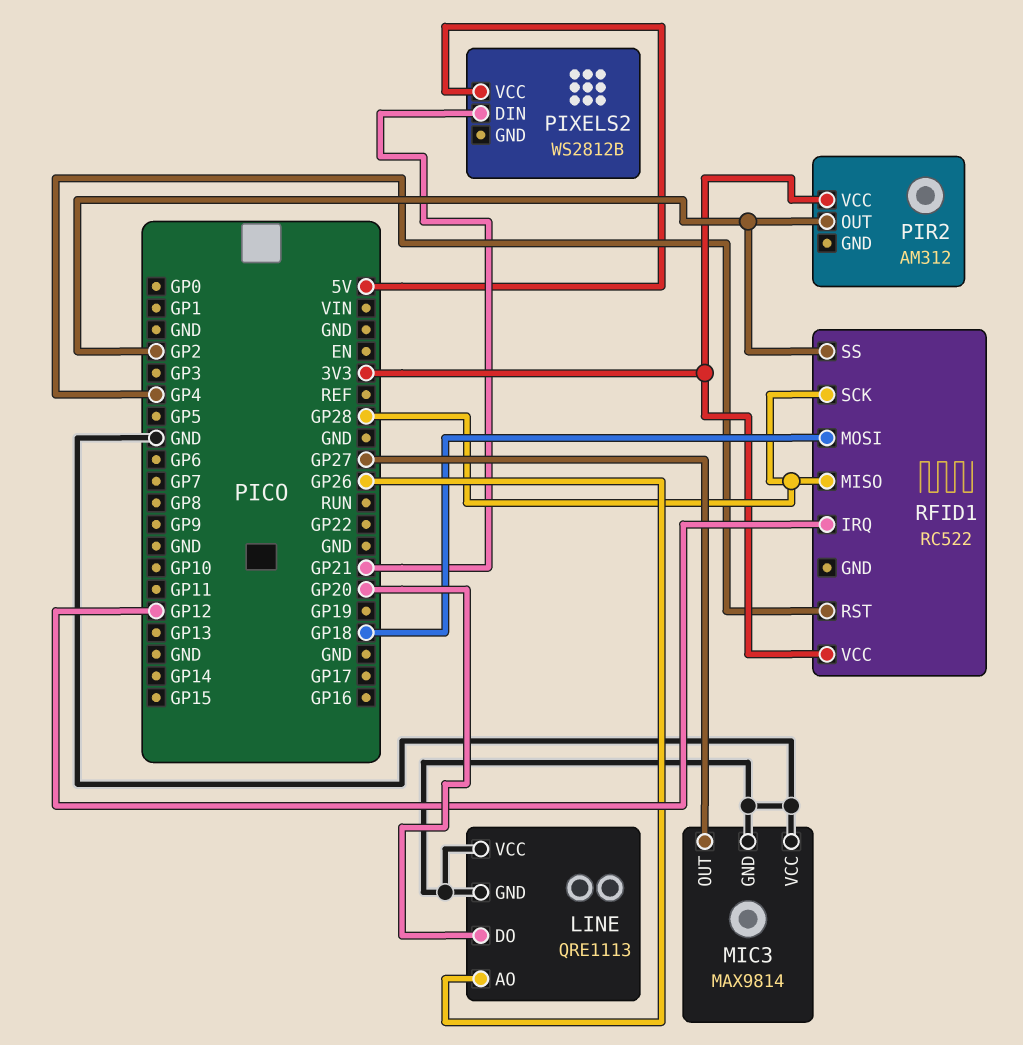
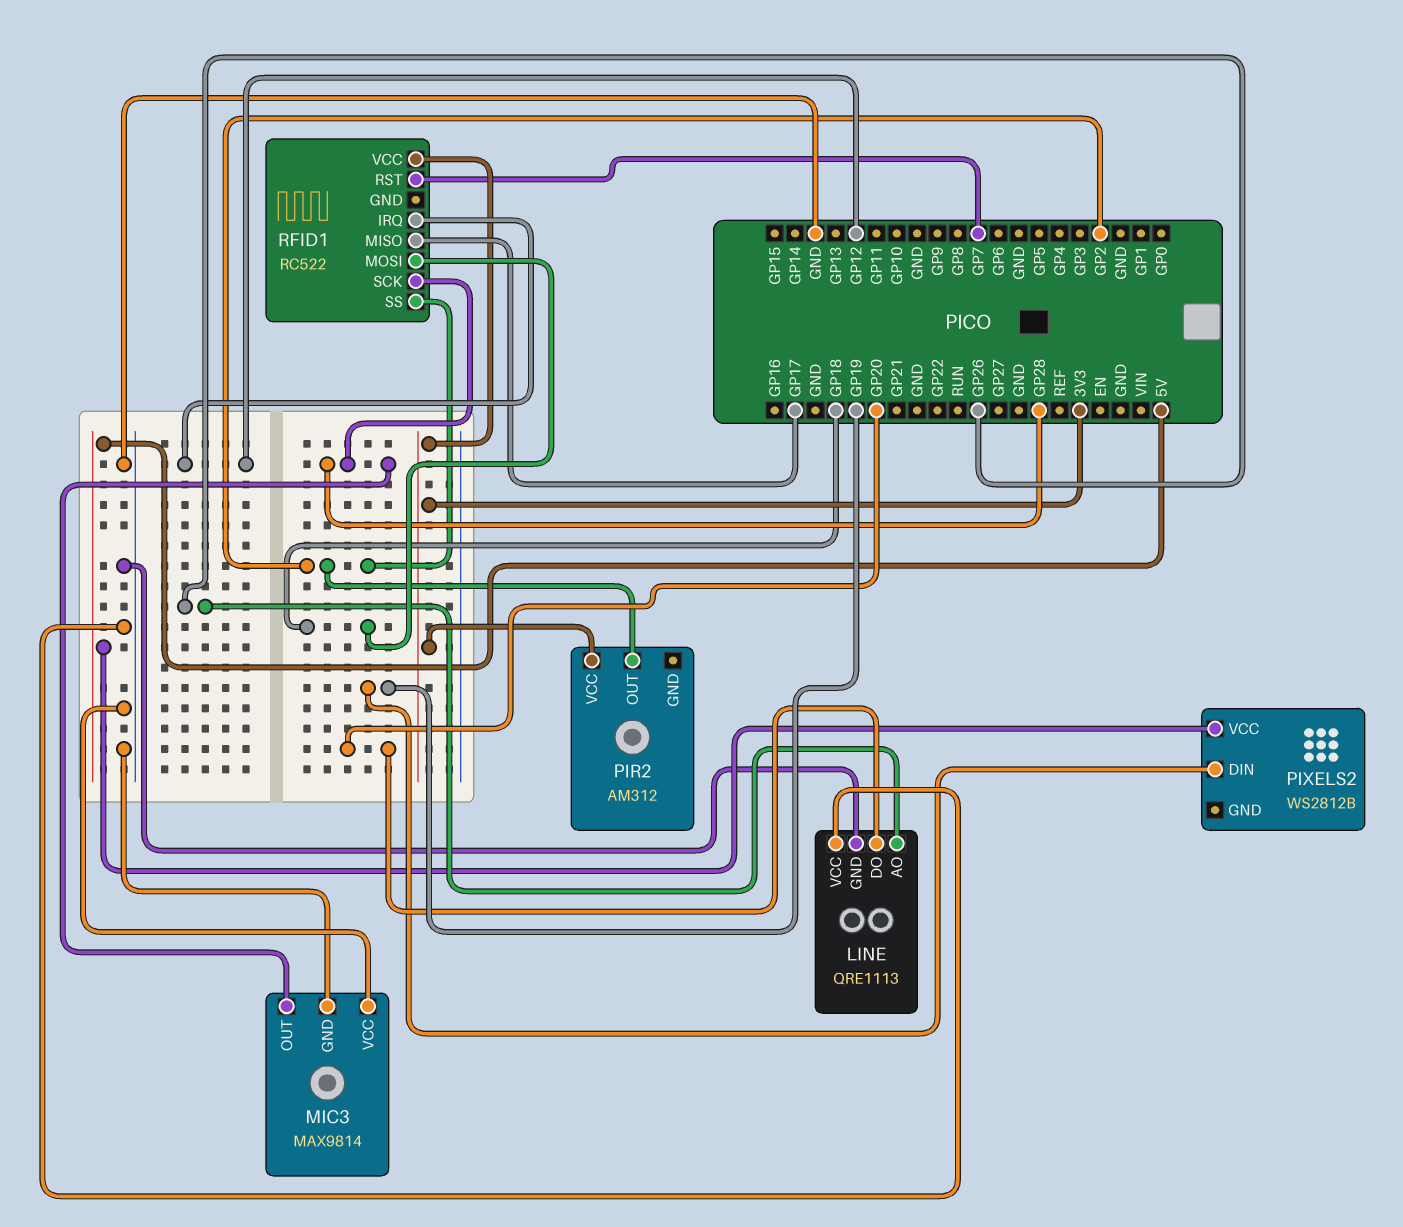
MIC3 pin OUT: GP27 -> GP28
PIXELS2 pin DIN: GP21 -> GP19
RFID1 pin MISO: GP28 -> GP17
RFID1 pin RST: GP4 -> GP7

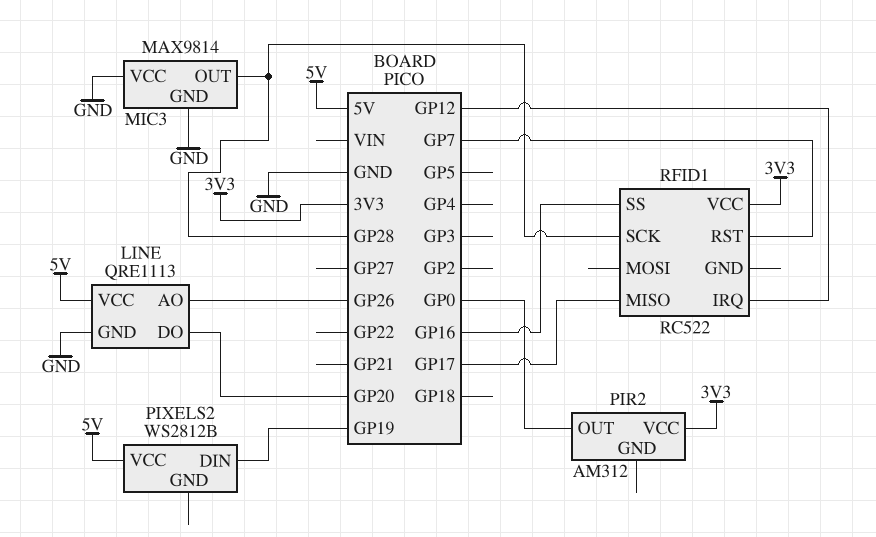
LINE pin VCC: GND -> 5V
PIR2 pin OUT: GP2 -> GP0
RFID1 pin MOSI: GP18 -> none
RFID1 pin SS: GP2 -> GP16

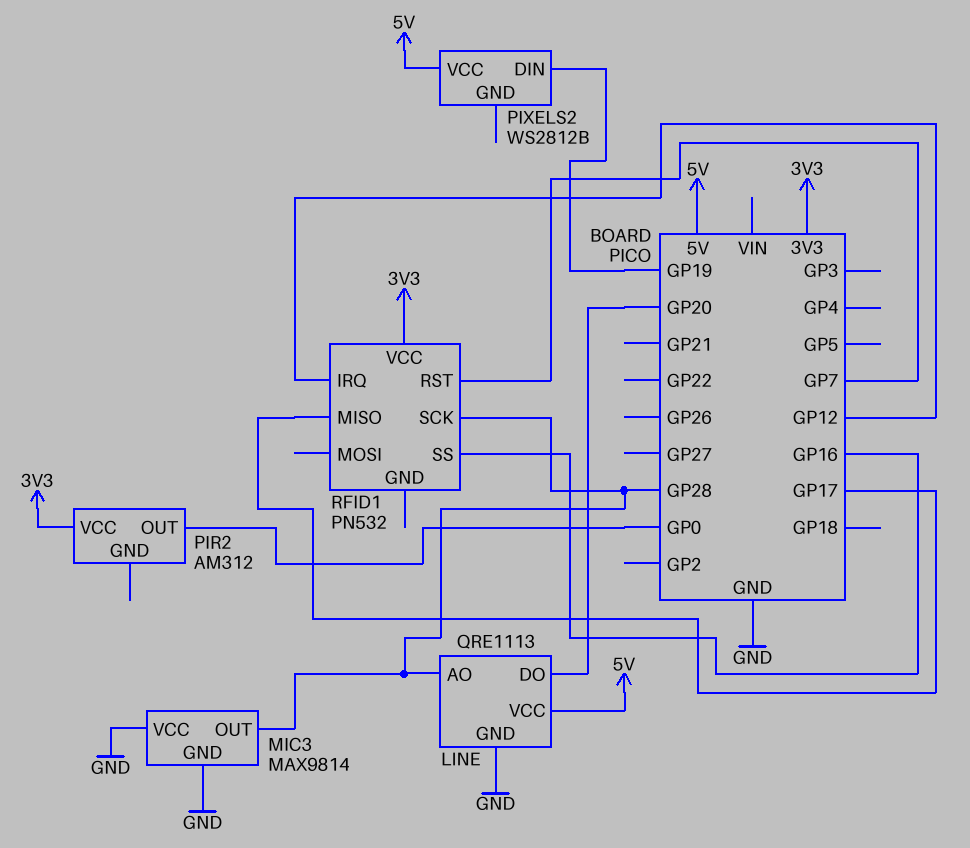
LINE pin AO: GP26 -> GP28
RFID1: RC522 -> PN532

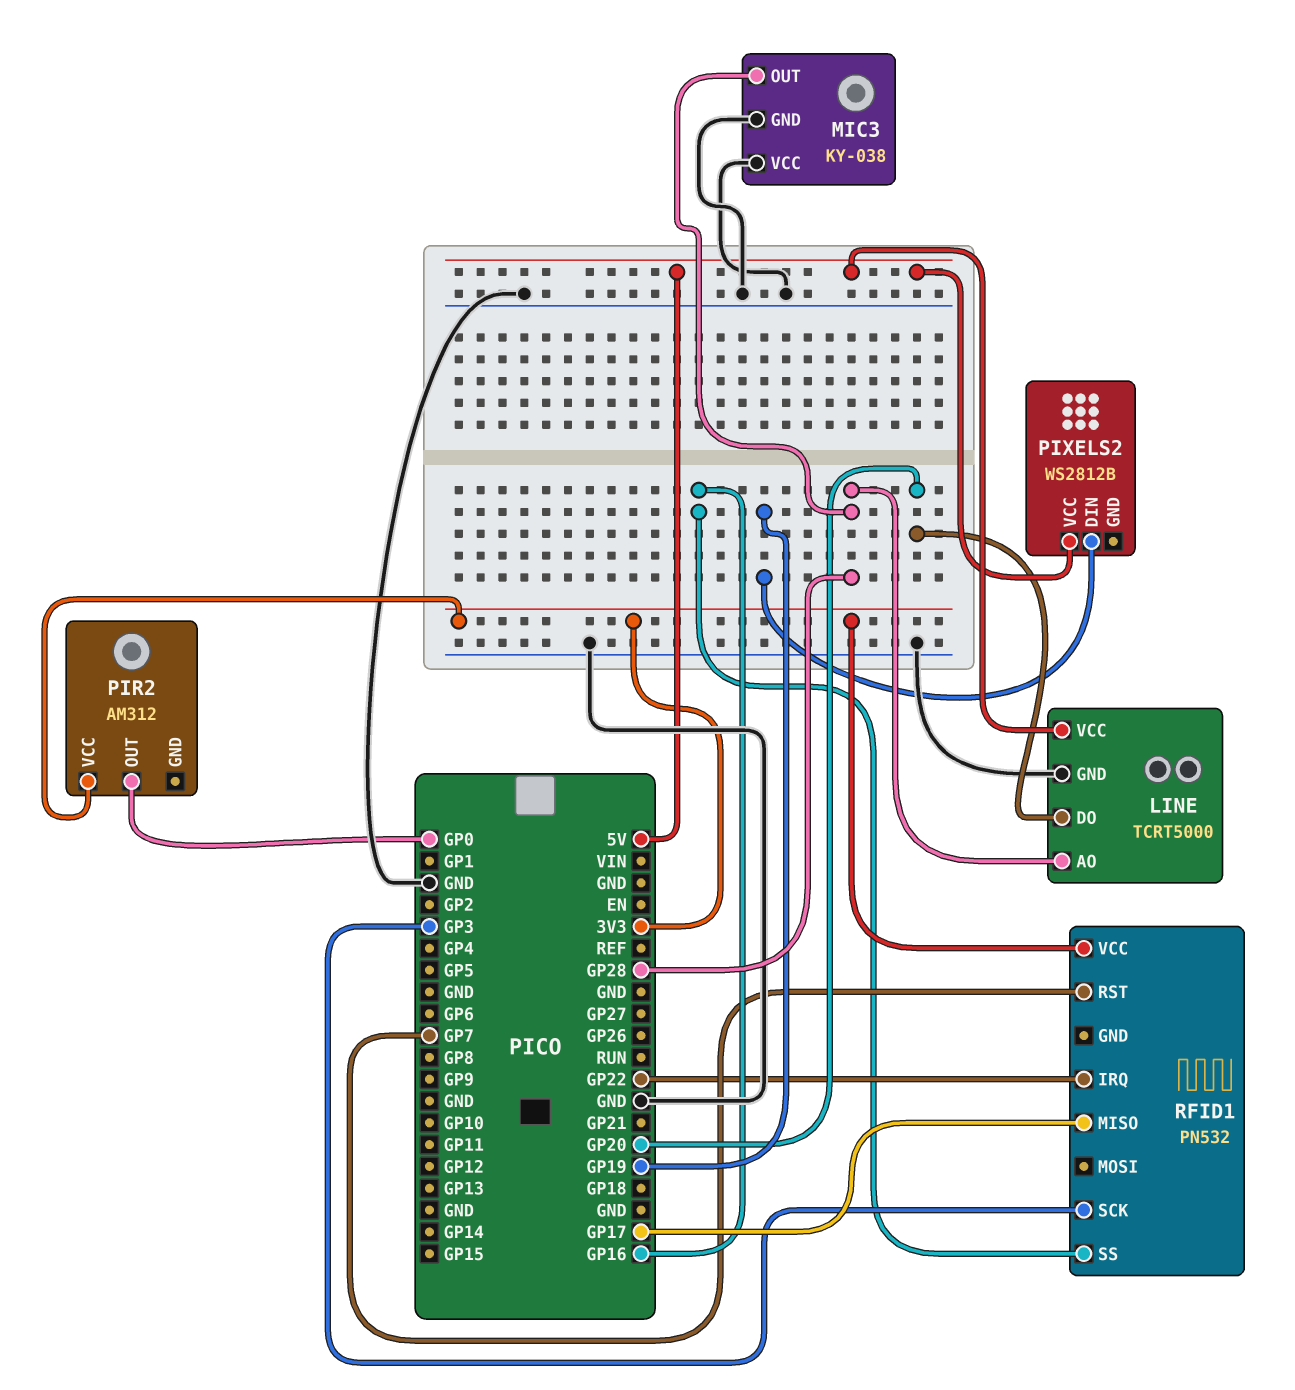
LINE: QRE1113 -> TCRT5000
MIC3: MAX9814 -> KY-038
RFID1 pin IRQ: GP12 -> GP22
RFID1 pin SCK: GP28 -> GP3

